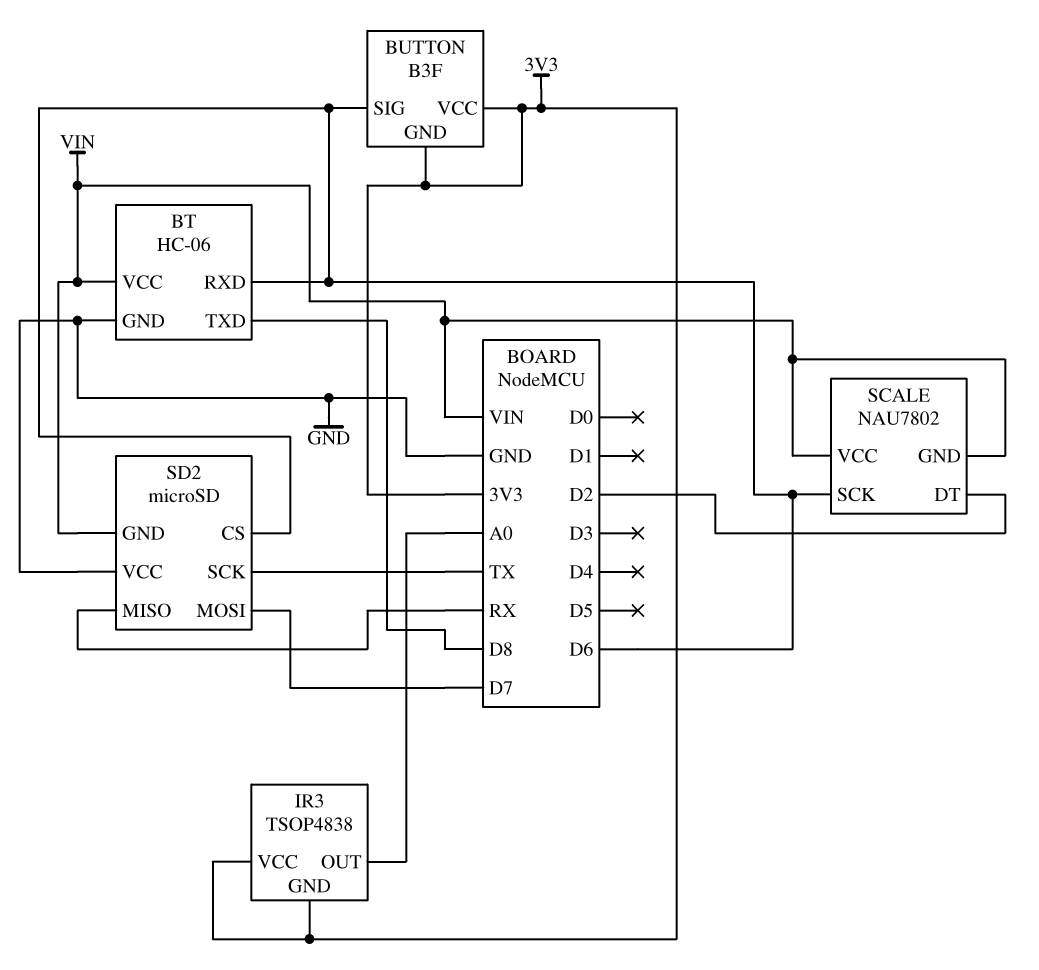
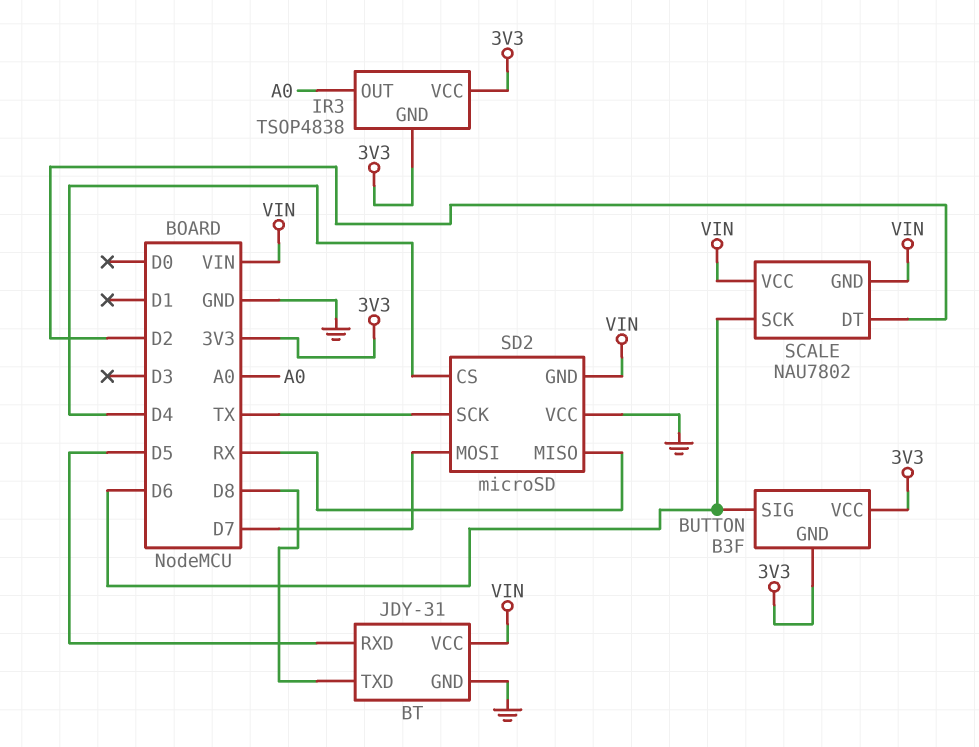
BT: HC-06 -> JDY-31
BT pin RXD: D6 -> D5
SD2 pin CS: D6 -> D4

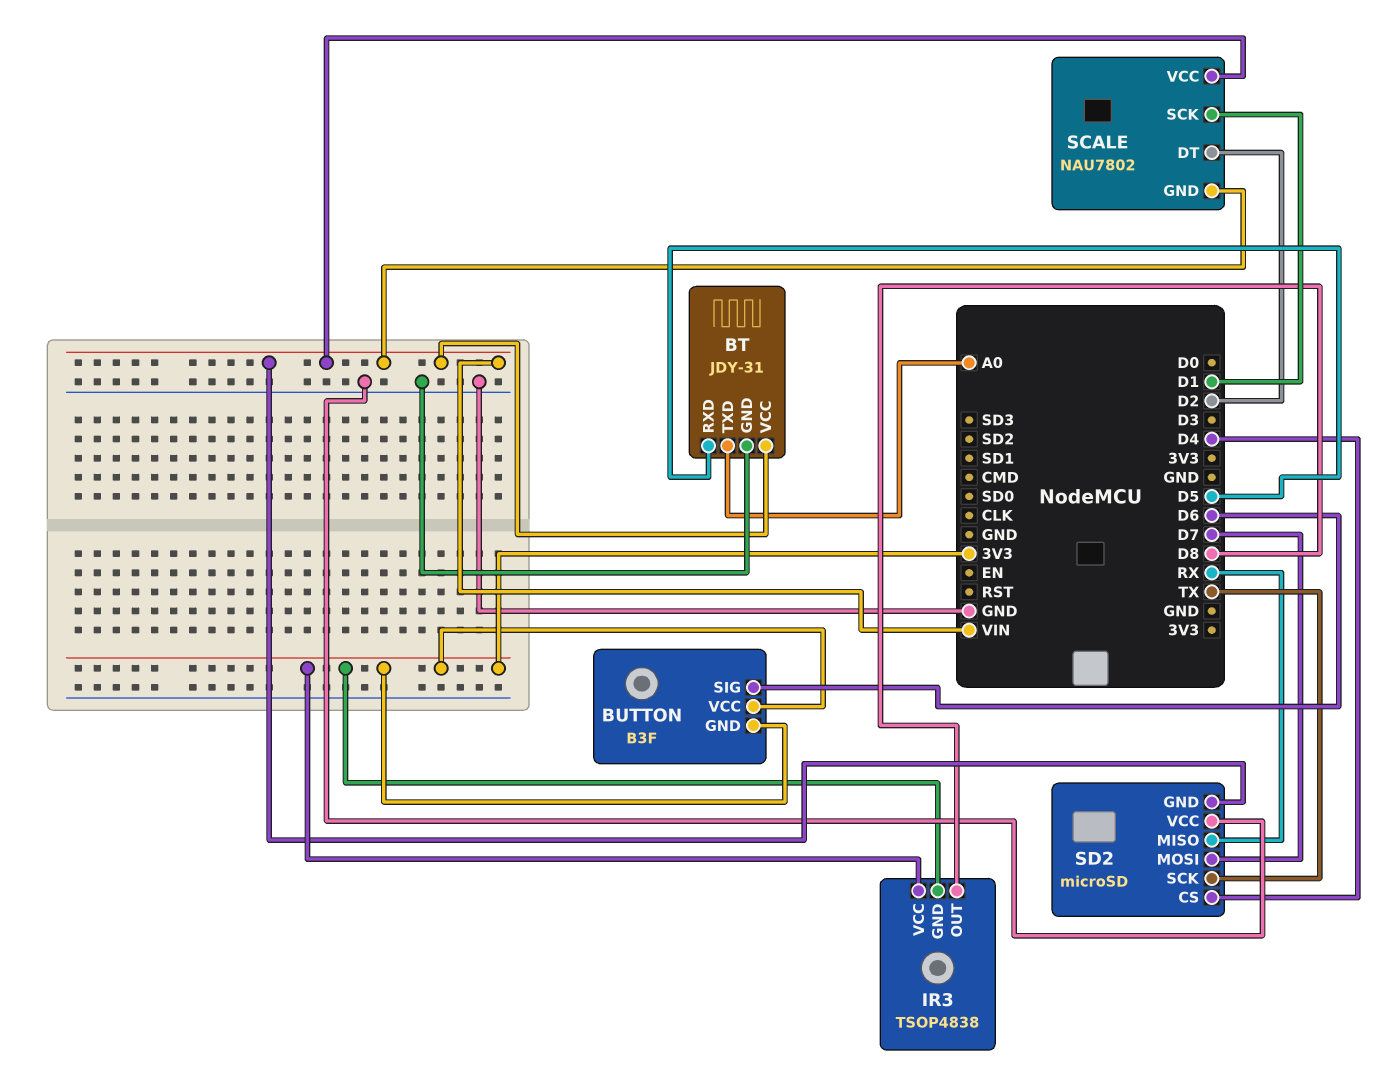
BT pin TXD: D8 -> A0
IR3 pin OUT: A0 -> D8
SCALE pin SCK: D6 -> D1

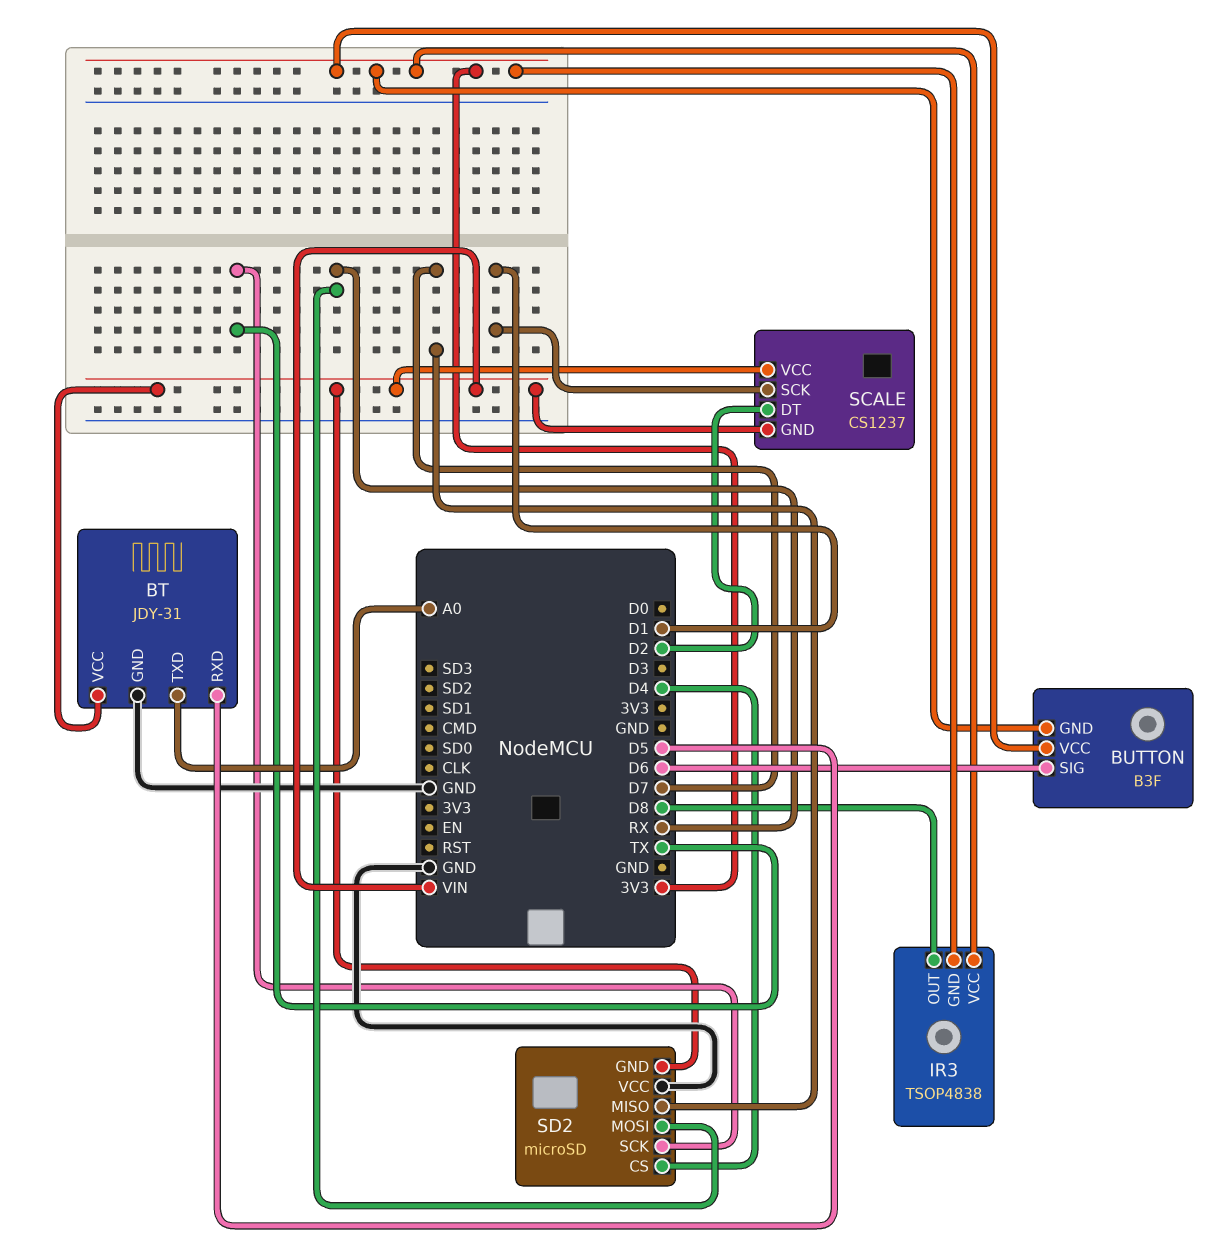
SCALE: NAU7802 -> CS1237
SD2 pin MISO: RX -> D7
SD2 pin MOSI: D7 -> RX

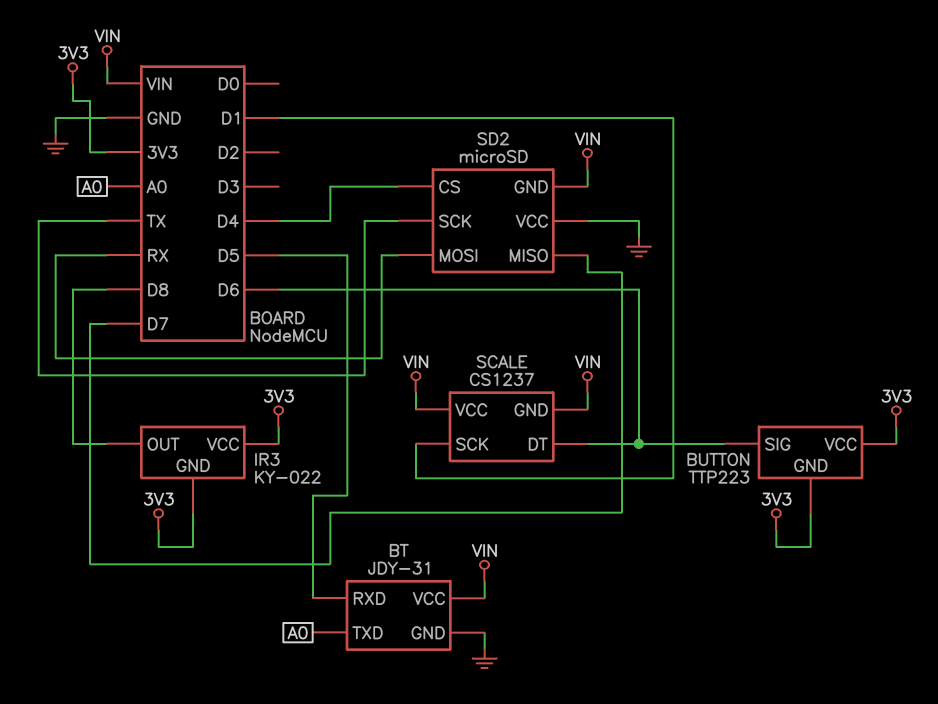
BUTTON: B3F -> TTP223
IR3: TSOP4838 -> KY-022
SCALE pin DT: D2 -> D6

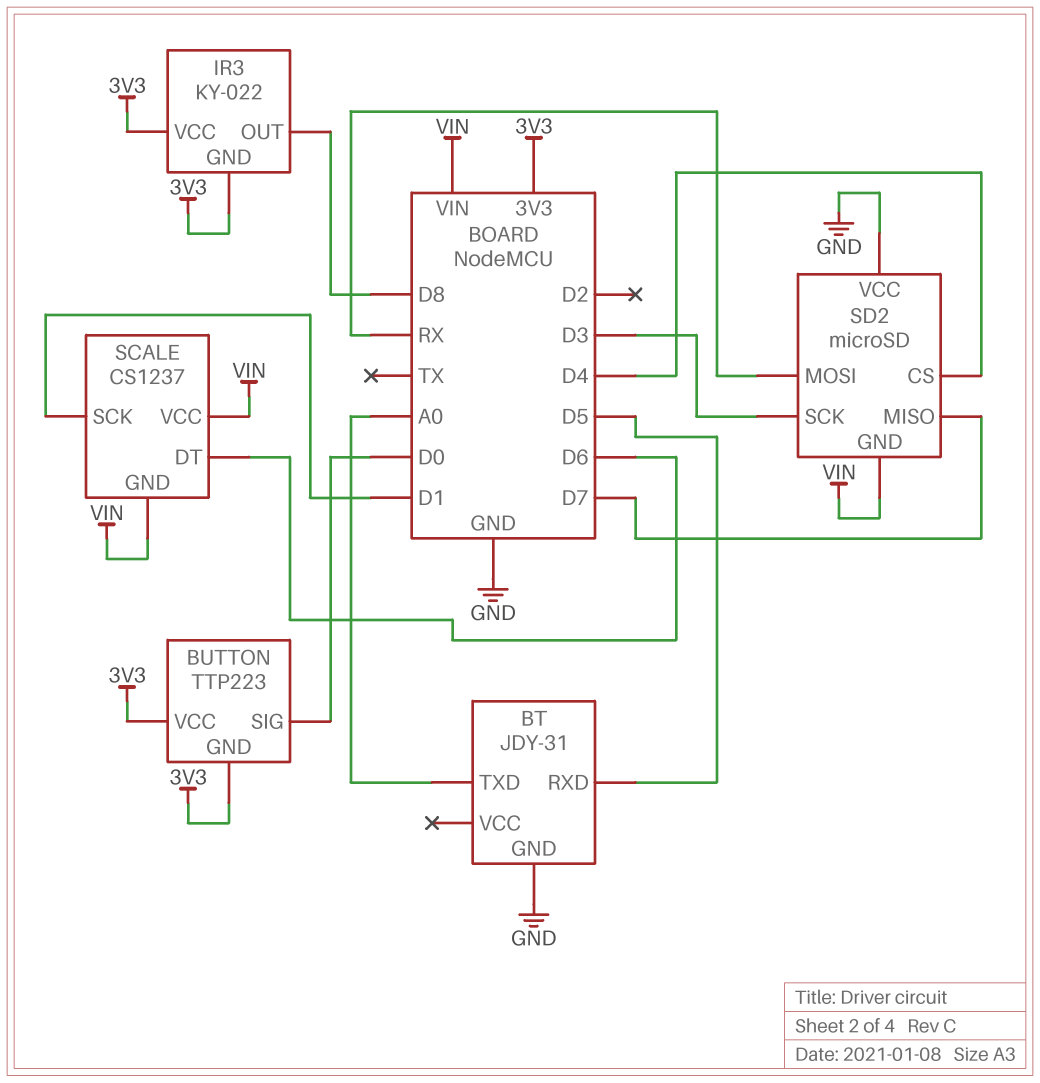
BT pin VCC: VIN -> none
BUTTON pin SIG: D6 -> D0
SD2 pin SCK: TX -> D3

